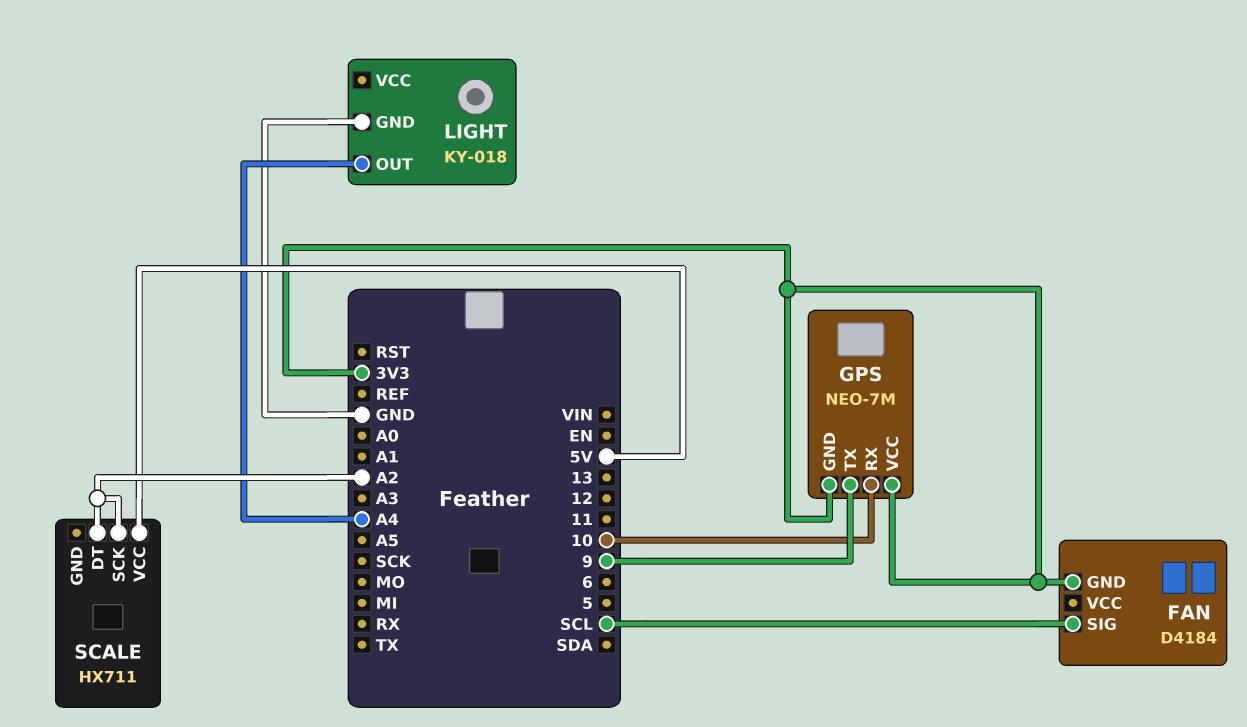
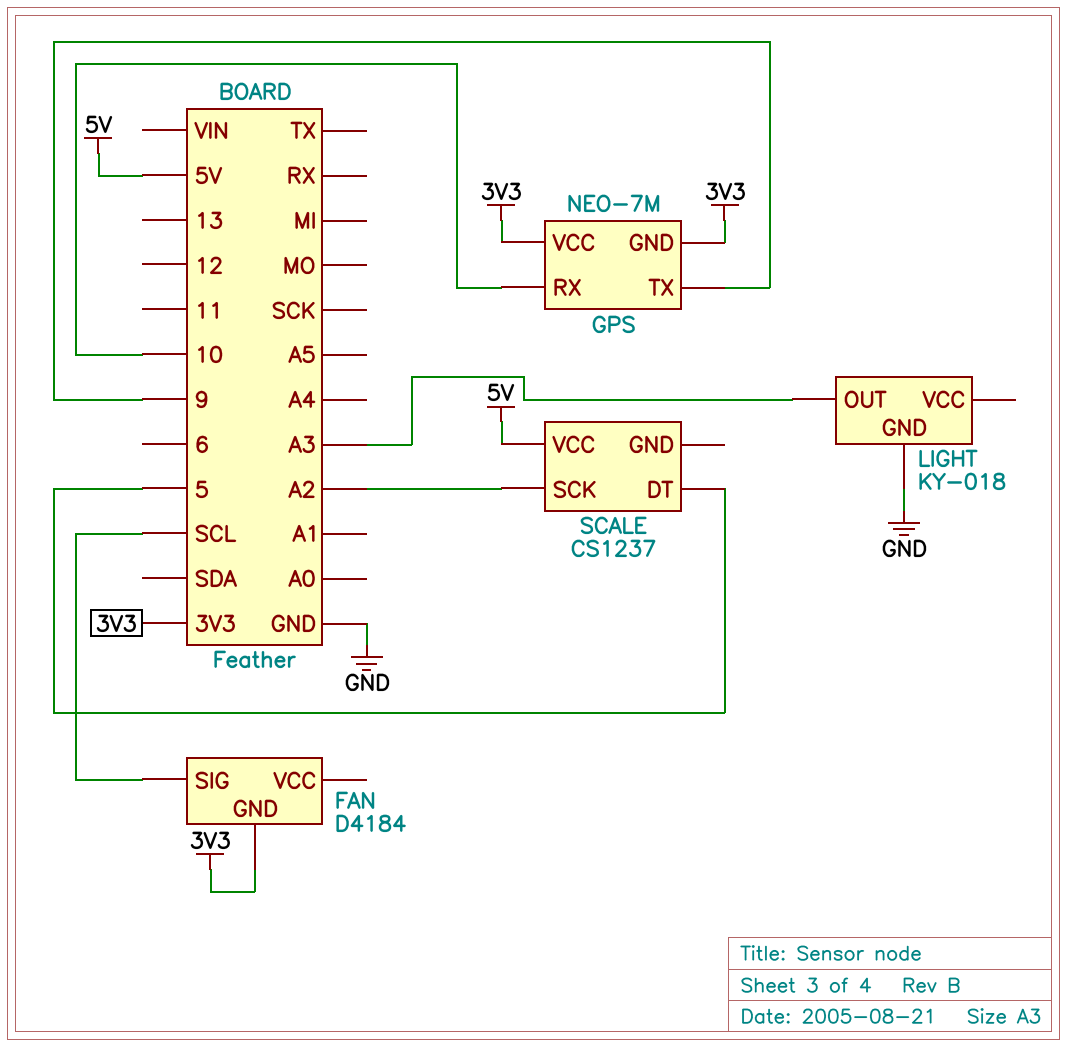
LIGHT pin OUT: A4 -> A3
SCALE: HX711 -> CS1237
SCALE pin DT: A2 -> 5

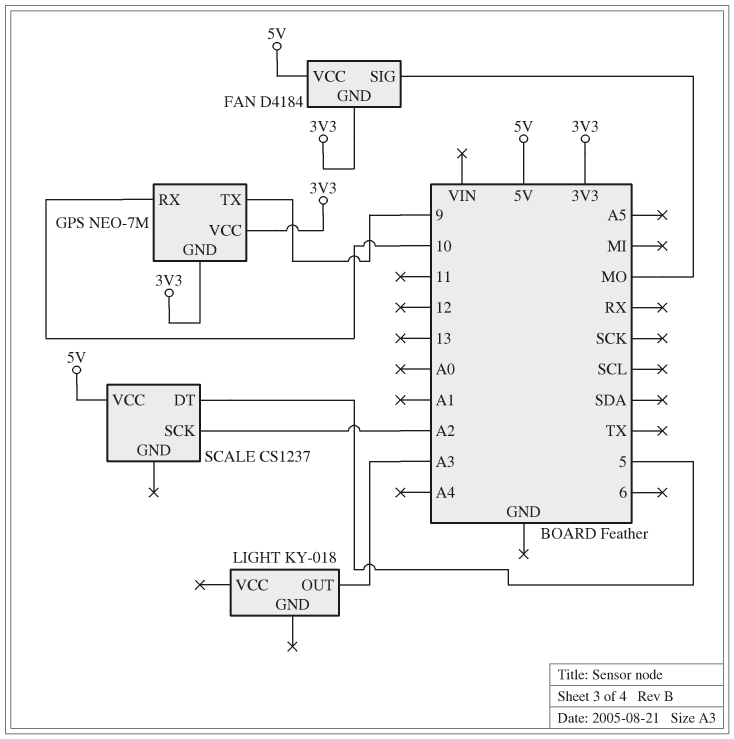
FAN pin SIG: SCL -> MO
FAN pin VCC: none -> 5V
LIGHT pin GND: GND -> none

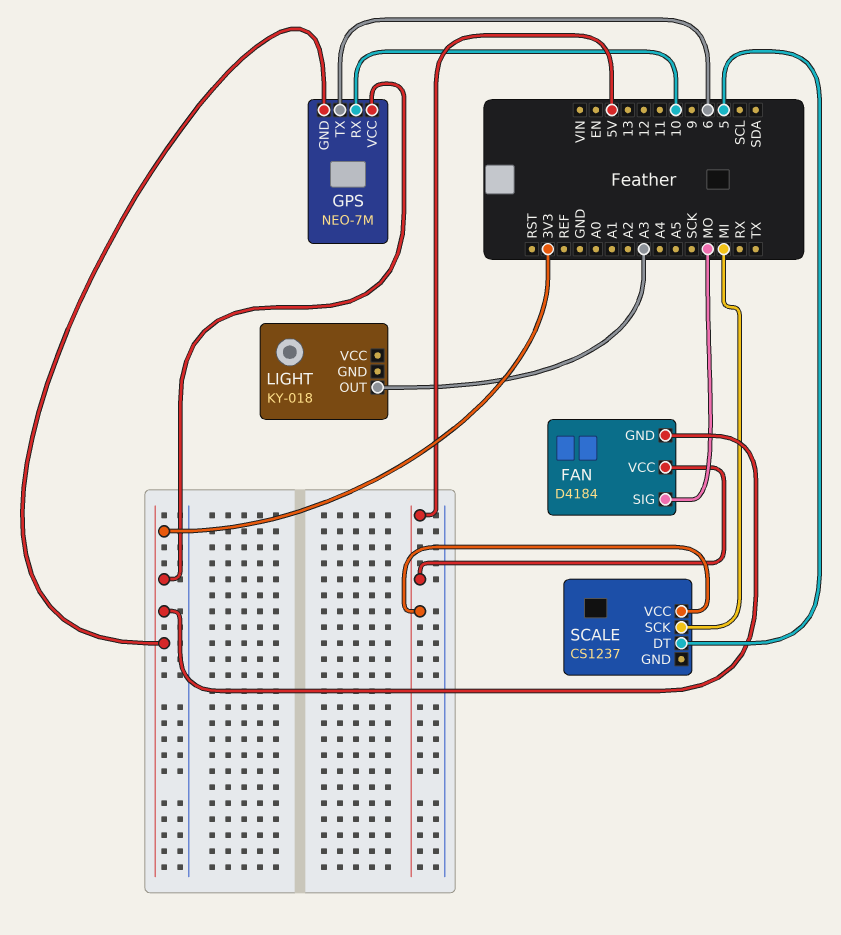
GPS pin TX: 9 -> 6
SCALE pin SCK: A2 -> MI

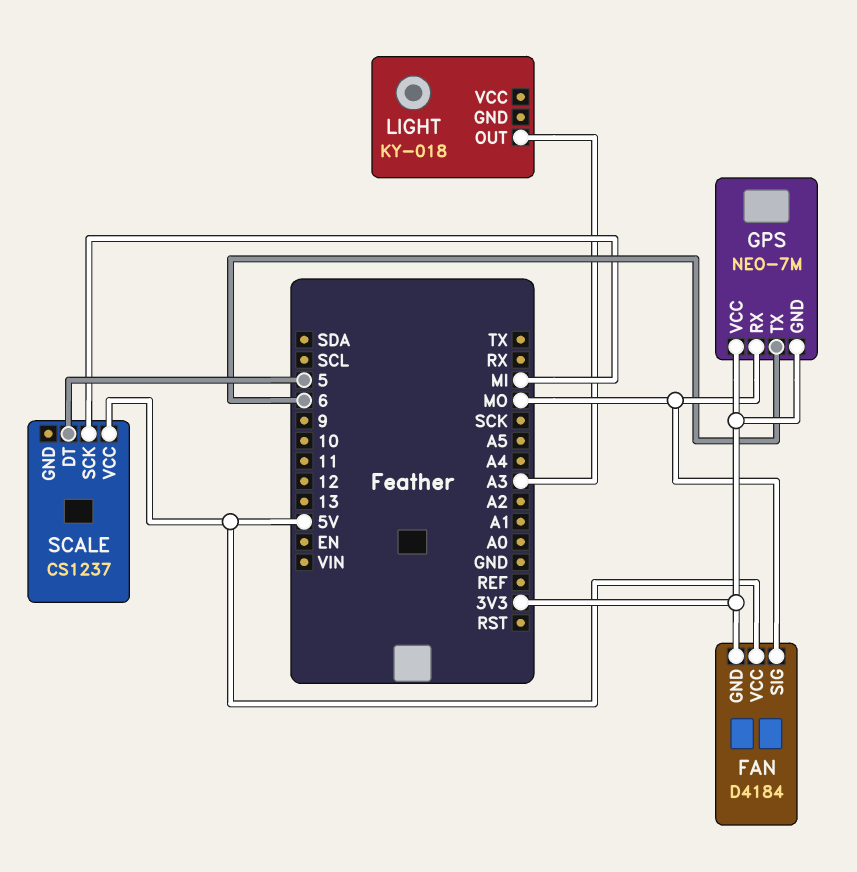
GPS pin RX: 10 -> MO

